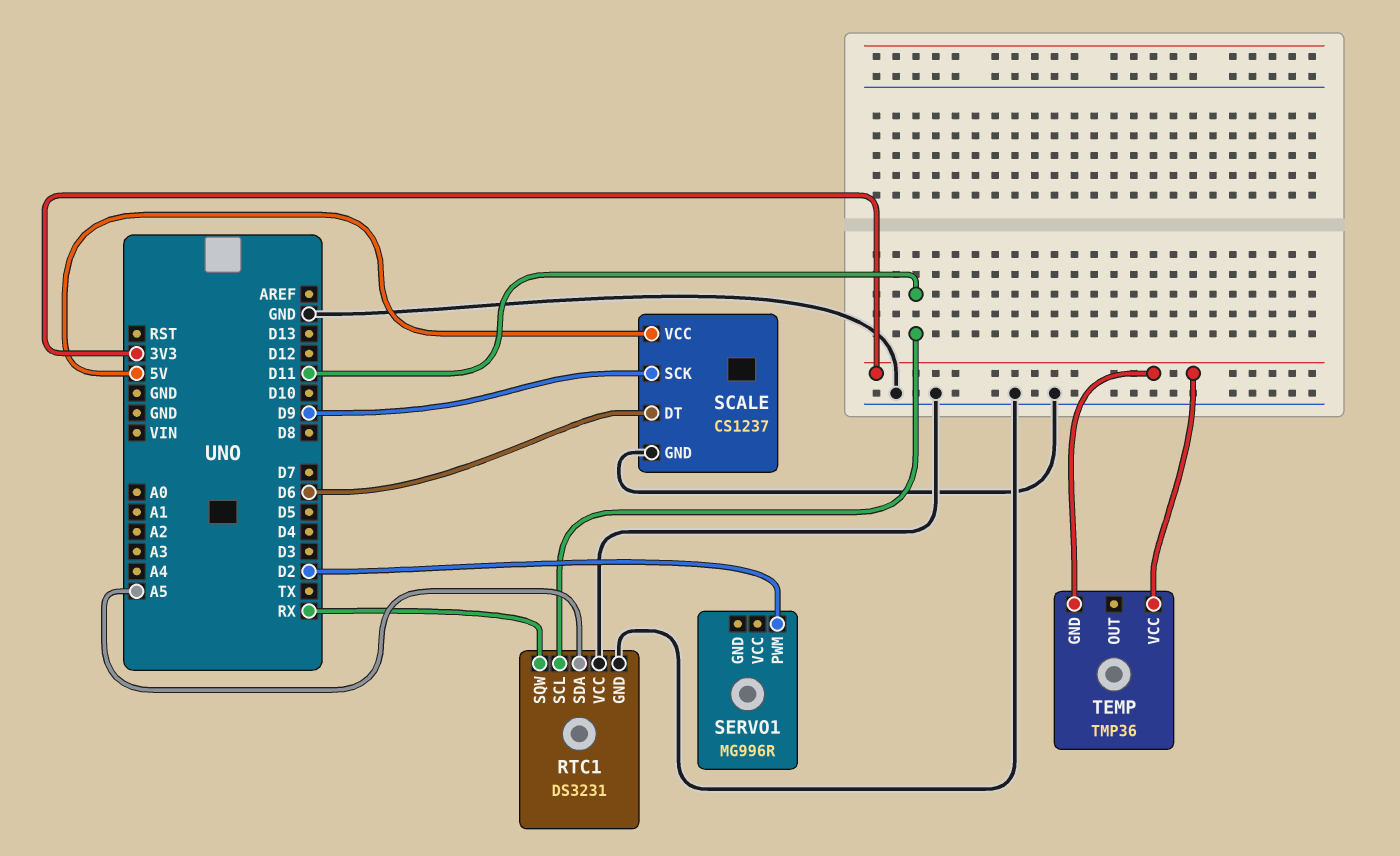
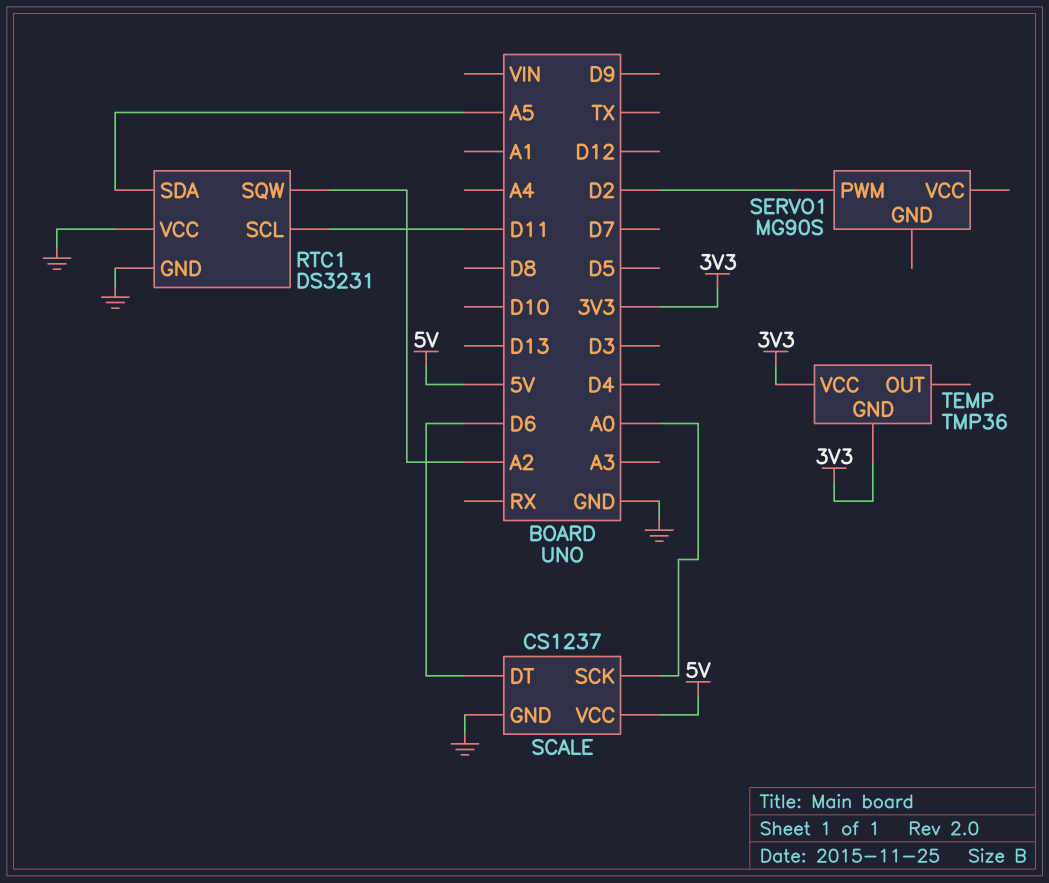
RTC1 pin SQW: RX -> A2
SCALE pin SCK: D9 -> A0
SERVO1: MG996R -> MG90S

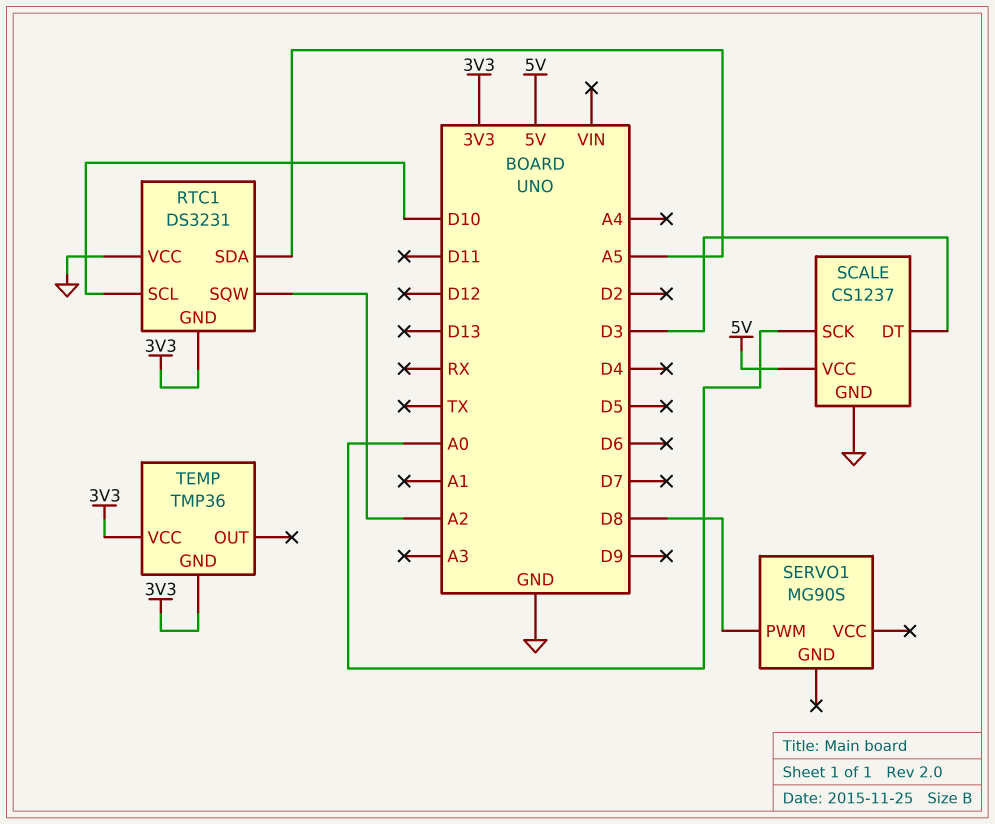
RTC1 pin GND: GND -> 3V3
RTC1 pin SCL: D11 -> D10
SCALE pin DT: D6 -> D3
SERVO1 pin PWM: D2 -> D8

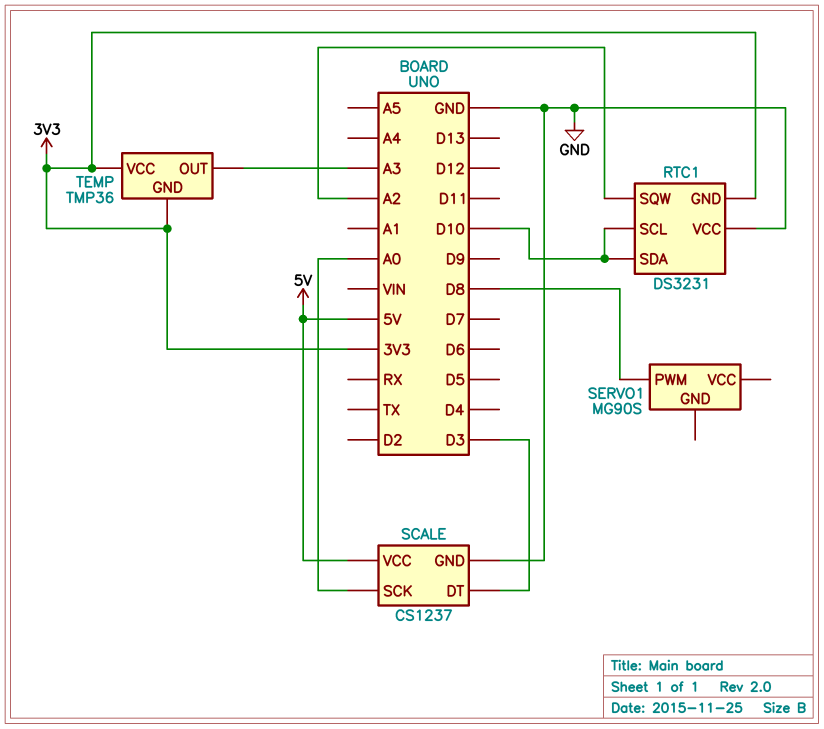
RTC1 pin SDA: A5 -> D10
TEMP pin OUT: none -> A3

